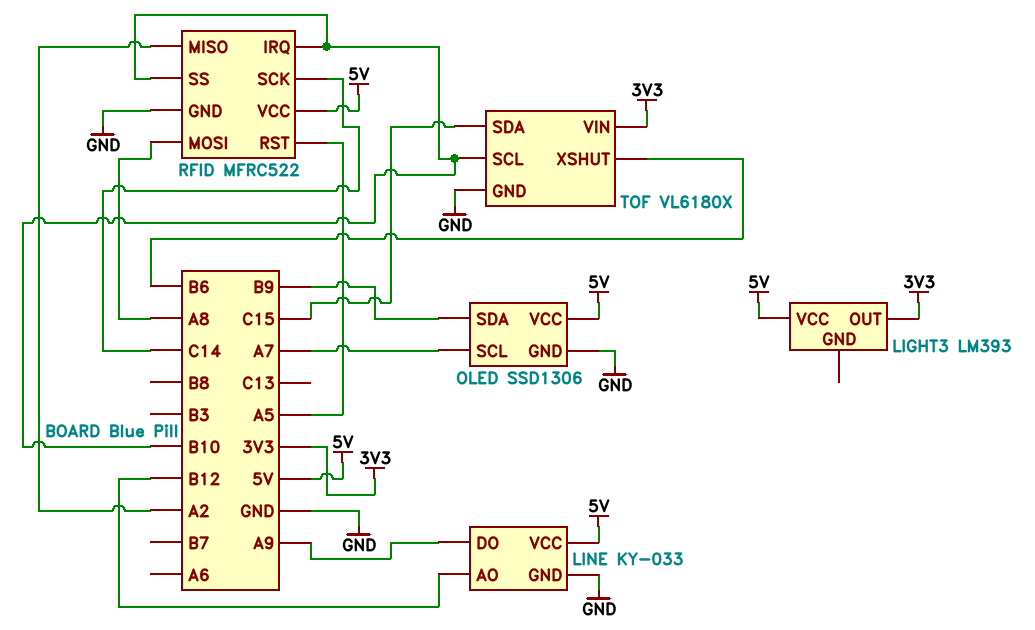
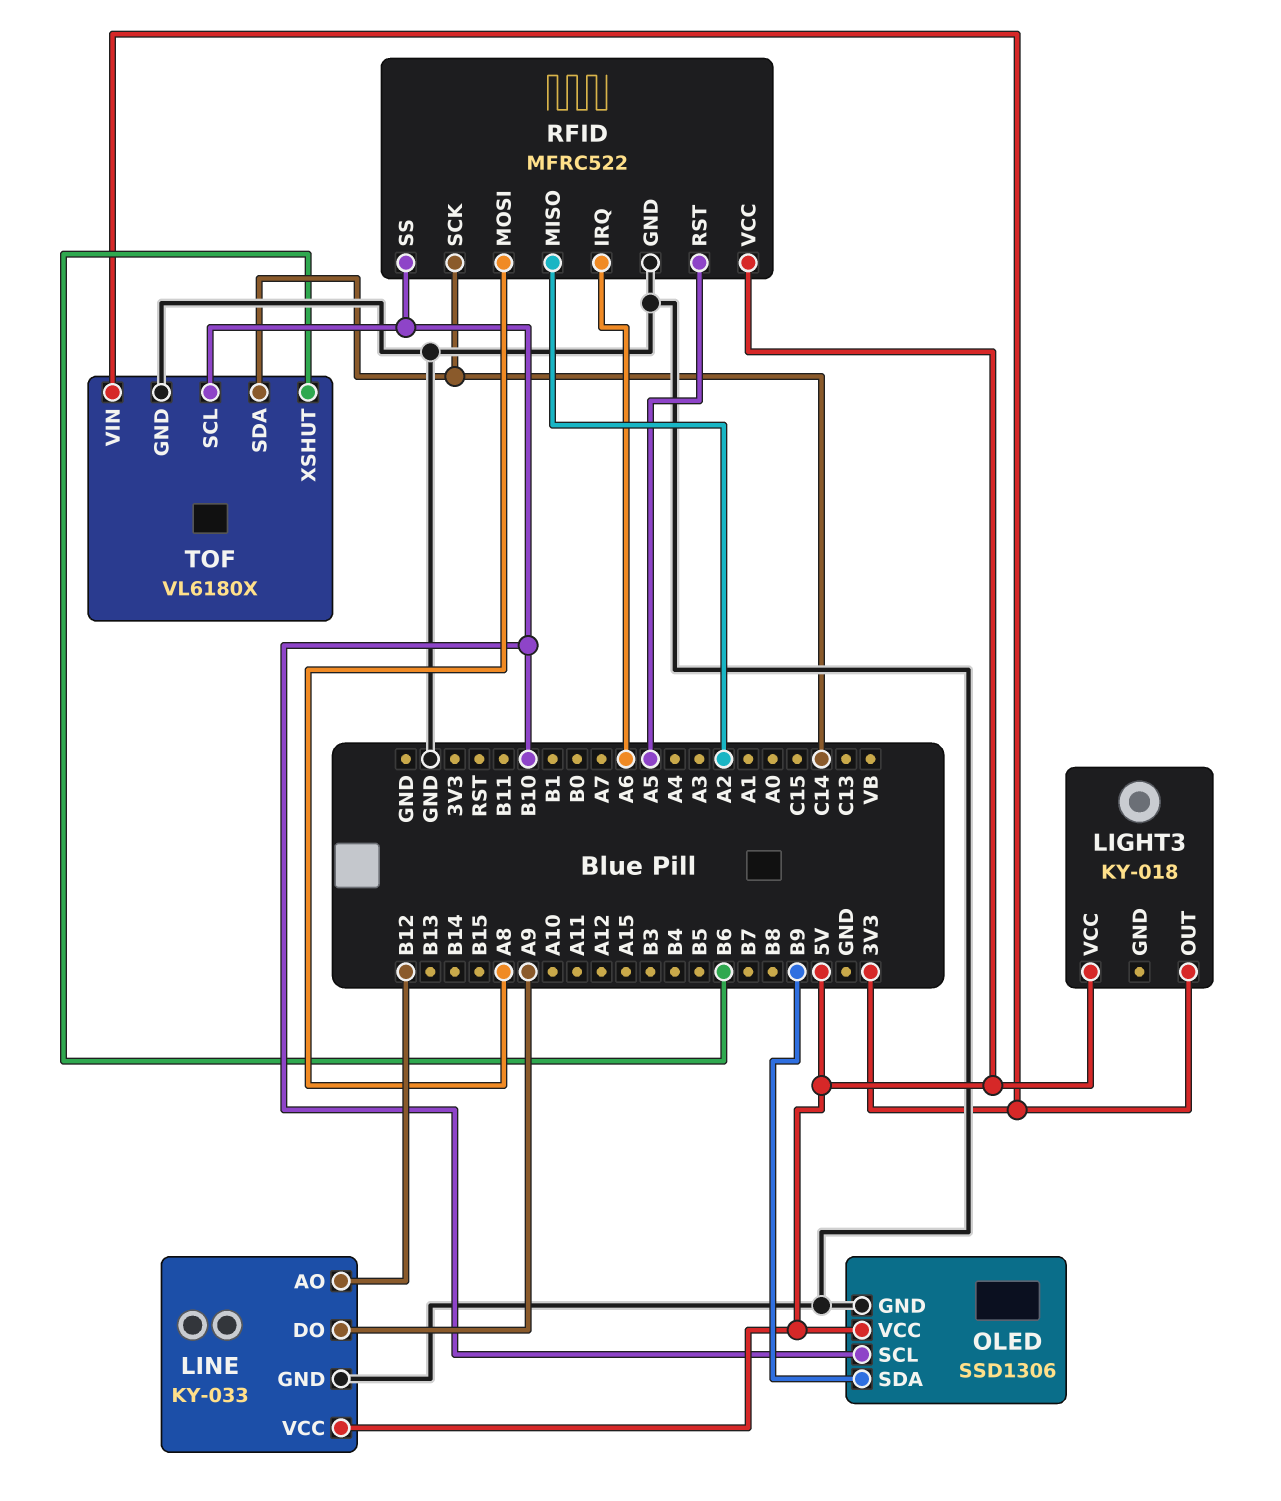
LIGHT3: LM393 -> KY-018
OLED pin SCL: A7 -> B10
RFID pin IRQ: B10 -> A6
TOF pin SDA: C15 -> C14

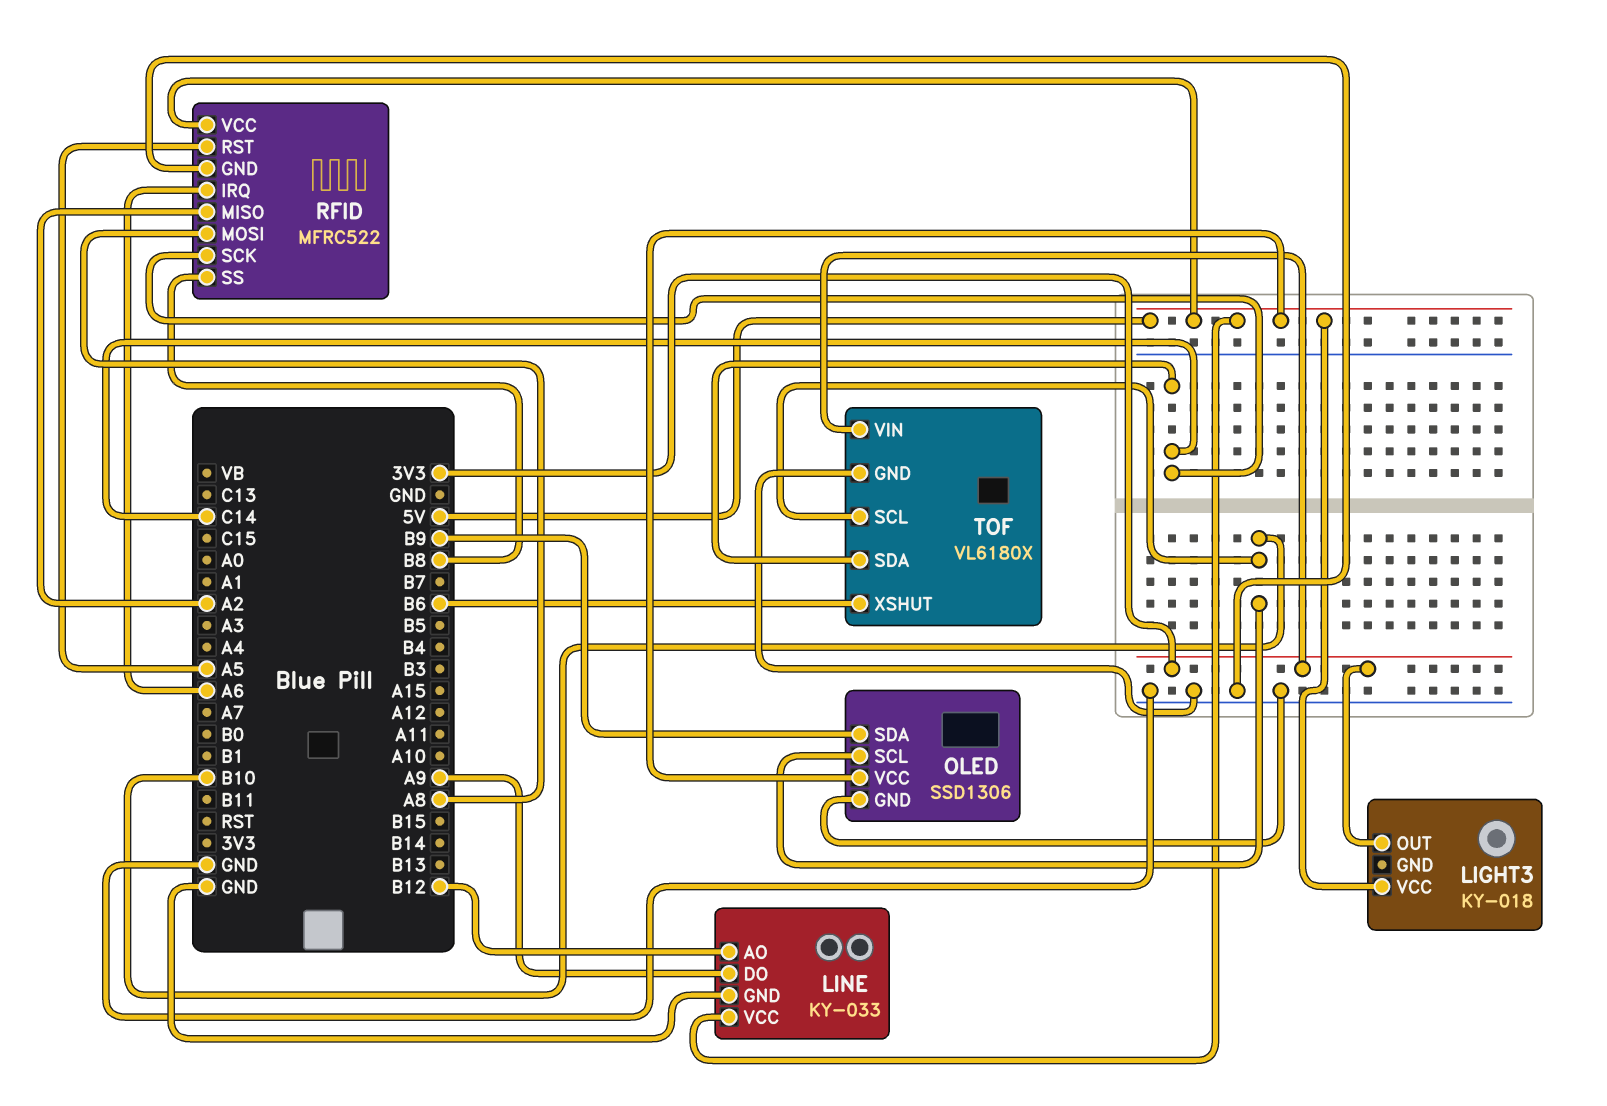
RFID pin SS: B10 -> B8

